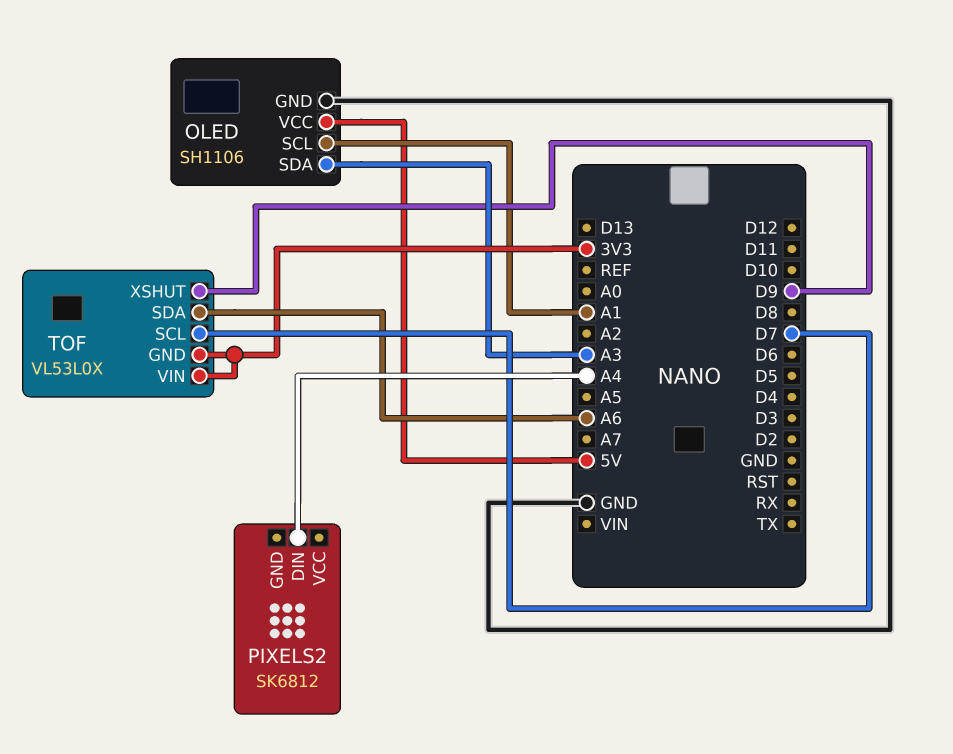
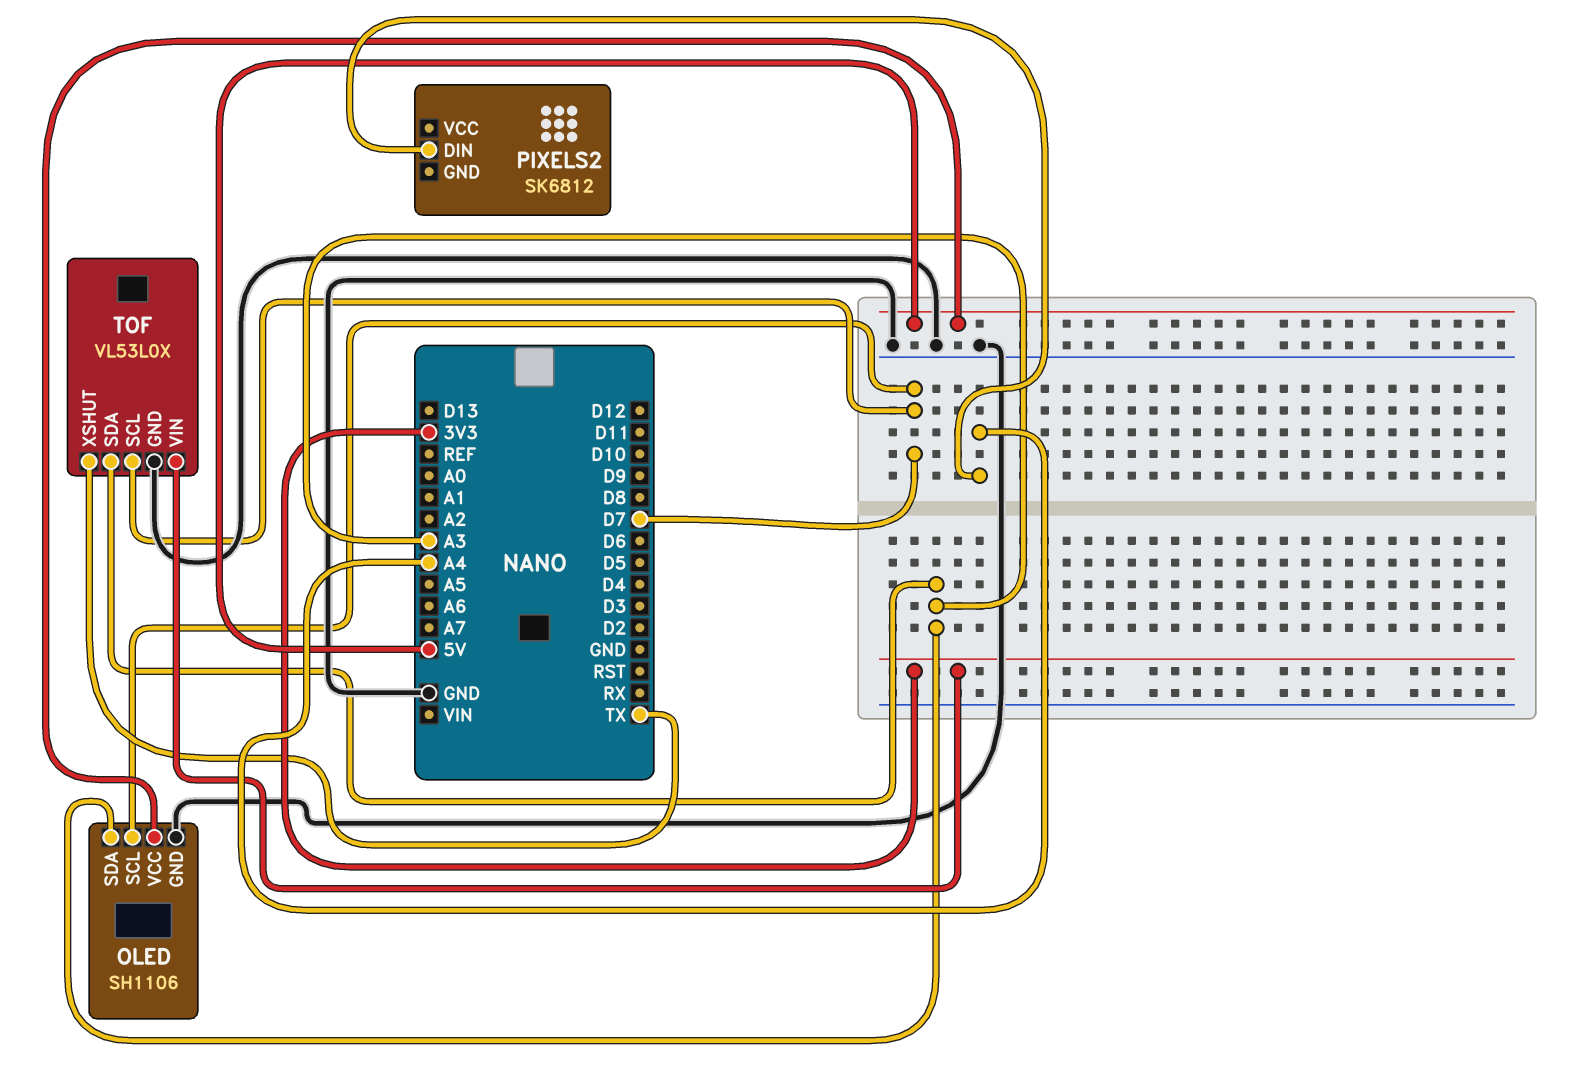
OLED pin SCL: A1 -> D7
TOF pin GND: 3V3 -> GND
TOF pin SDA: A6 -> A3
TOF pin XSHUT: D9 -> TX

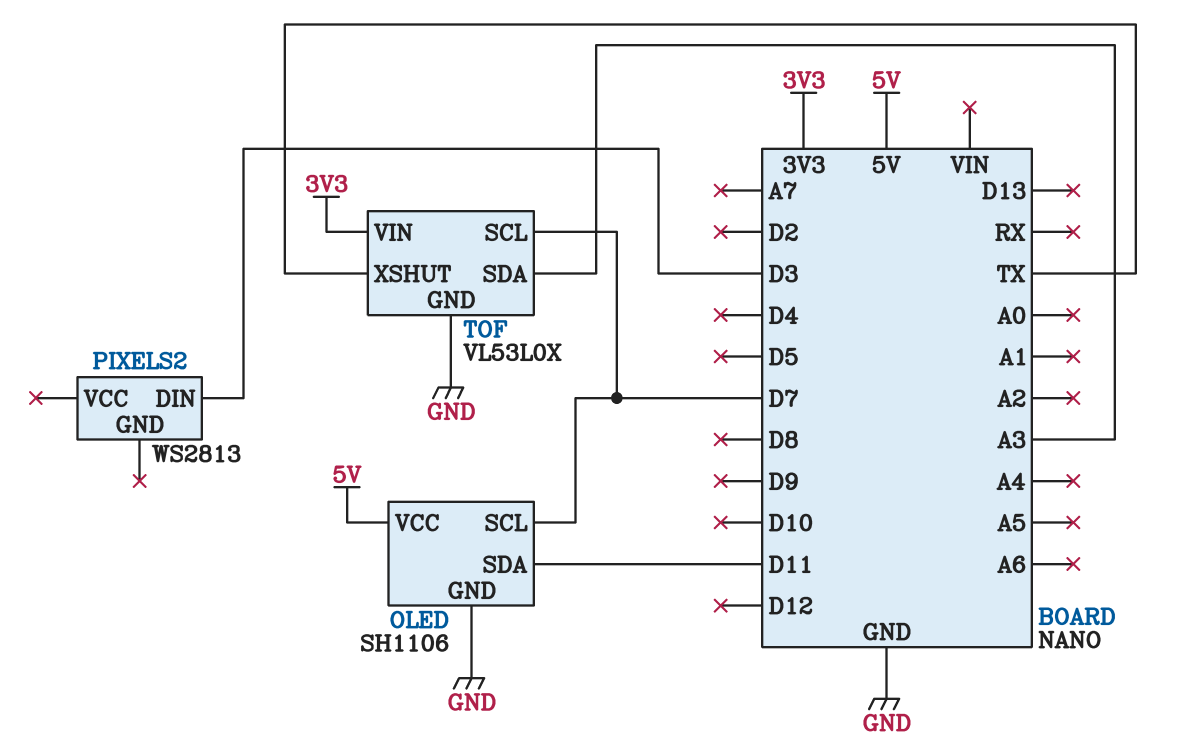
OLED pin SDA: A3 -> D11
PIXELS2: SK6812 -> WS2813
PIXELS2 pin DIN: A4 -> D3

